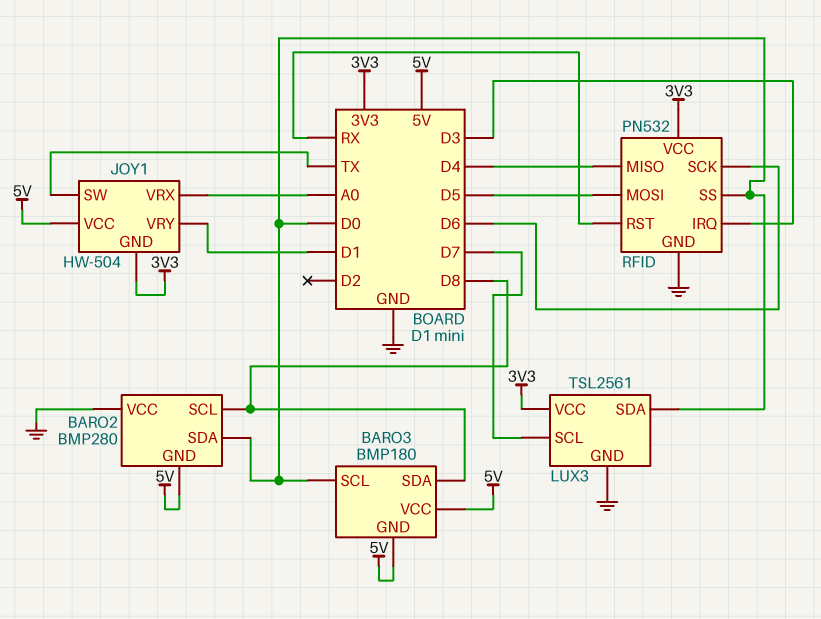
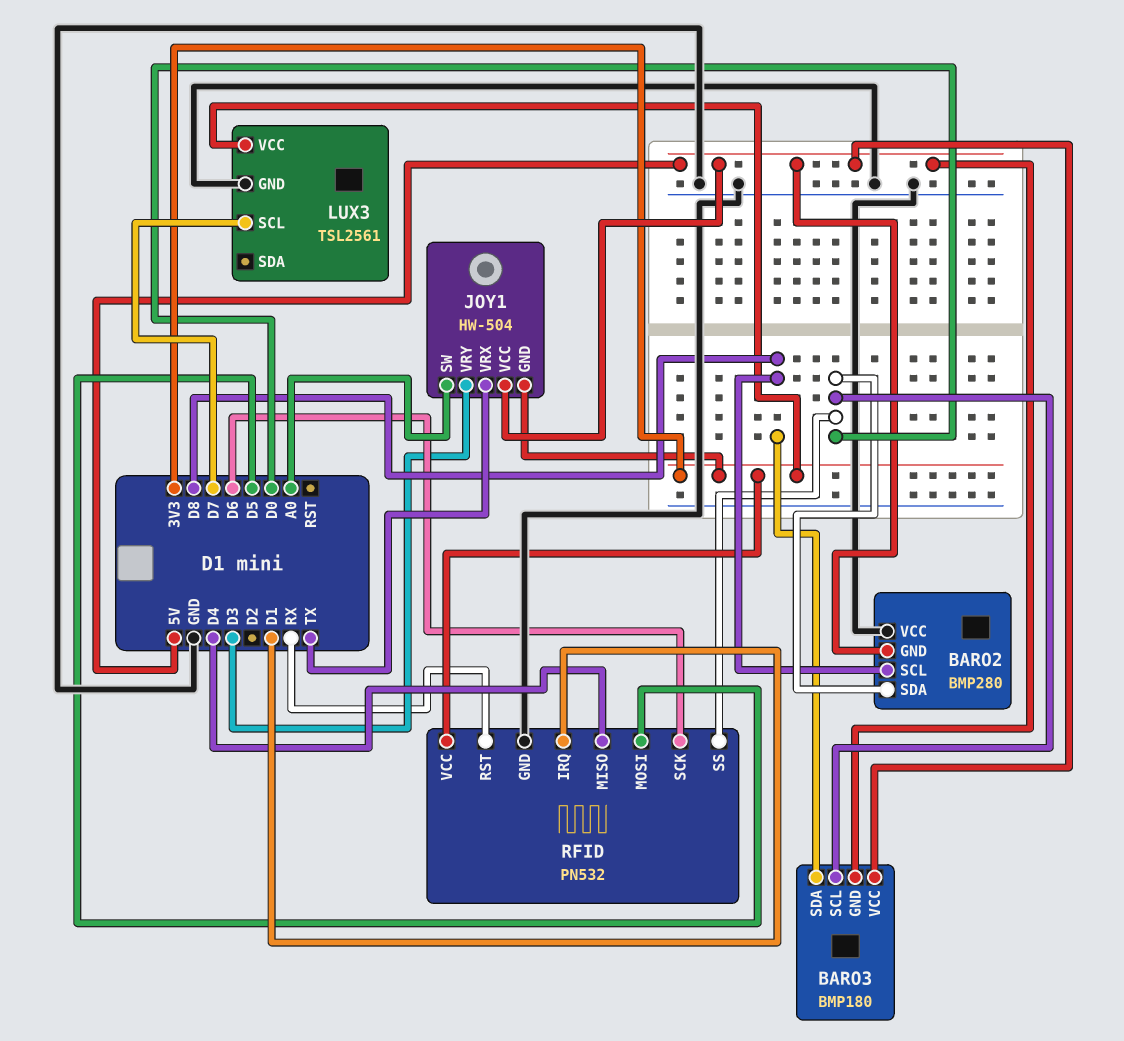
JOY1 pin SW: TX -> A0
JOY1 pin VRX: A0 -> TX
JOY1 pin VRY: D1 -> D3
LUX3 pin SDA: D0 -> none
RFID pin IRQ: D3 -> D1

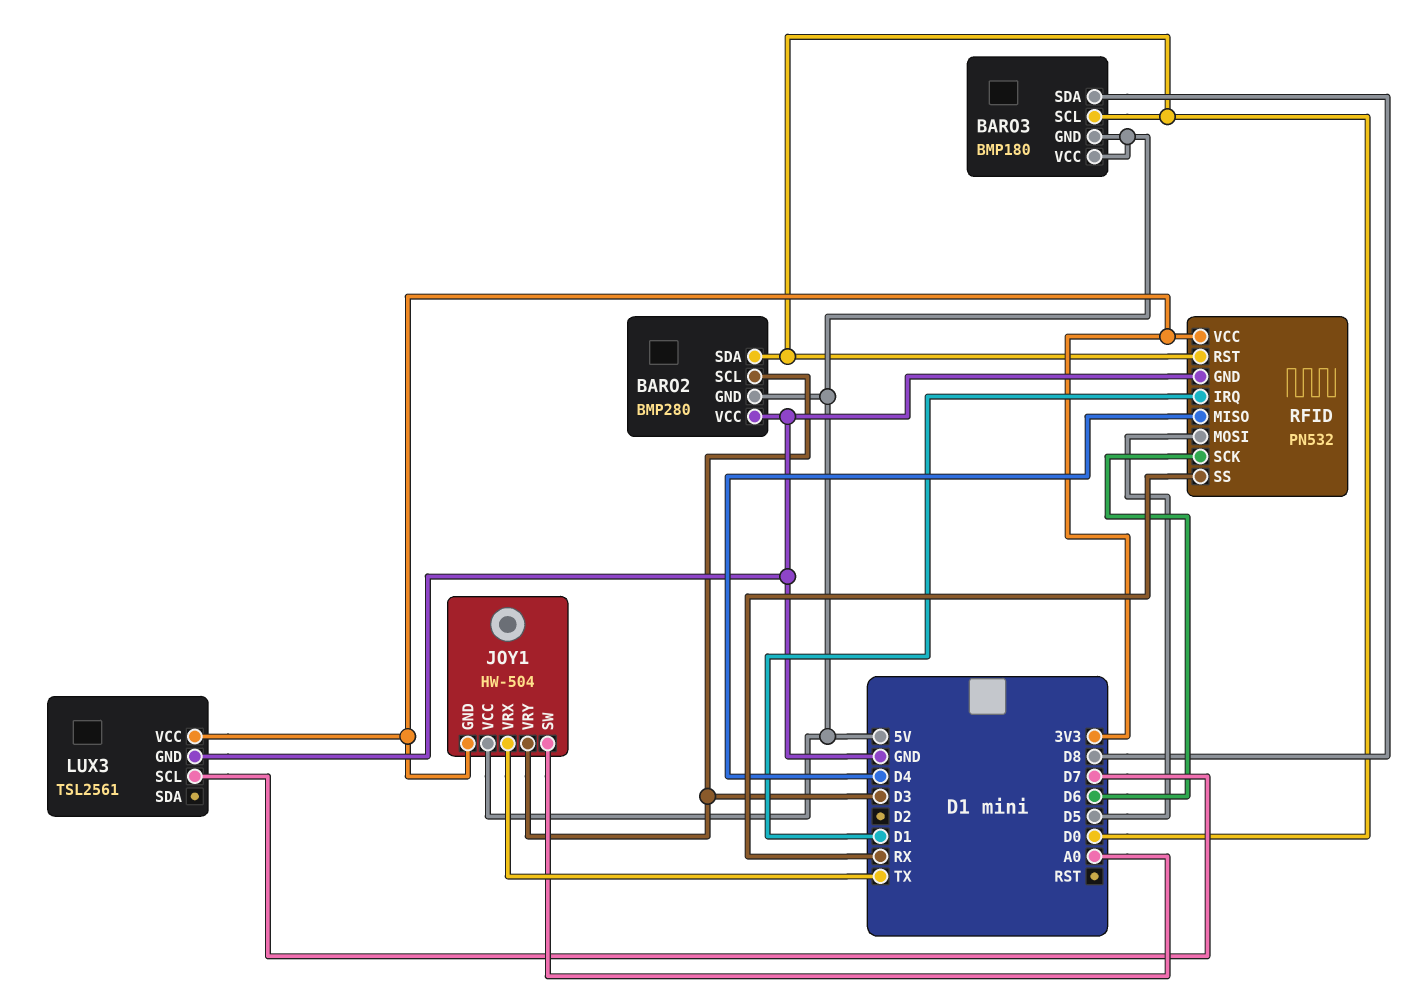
BARO2 pin SCL: D8 -> D3
RFID pin RST: RX -> D0
RFID pin SS: D0 -> RX

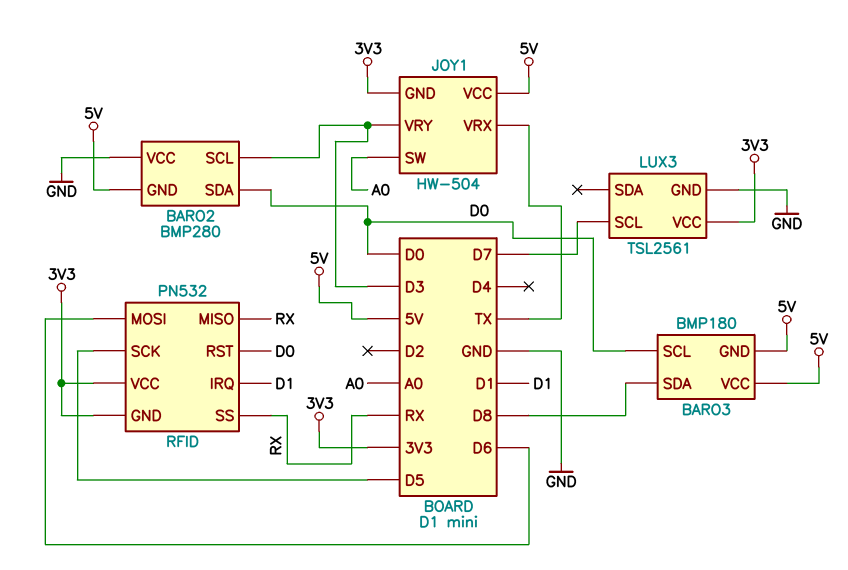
RFID pin GND: GND -> 3V3
RFID pin MISO: D4 -> RX
RFID pin MOSI: D5 -> D6
RFID pin SCK: D6 -> D5

